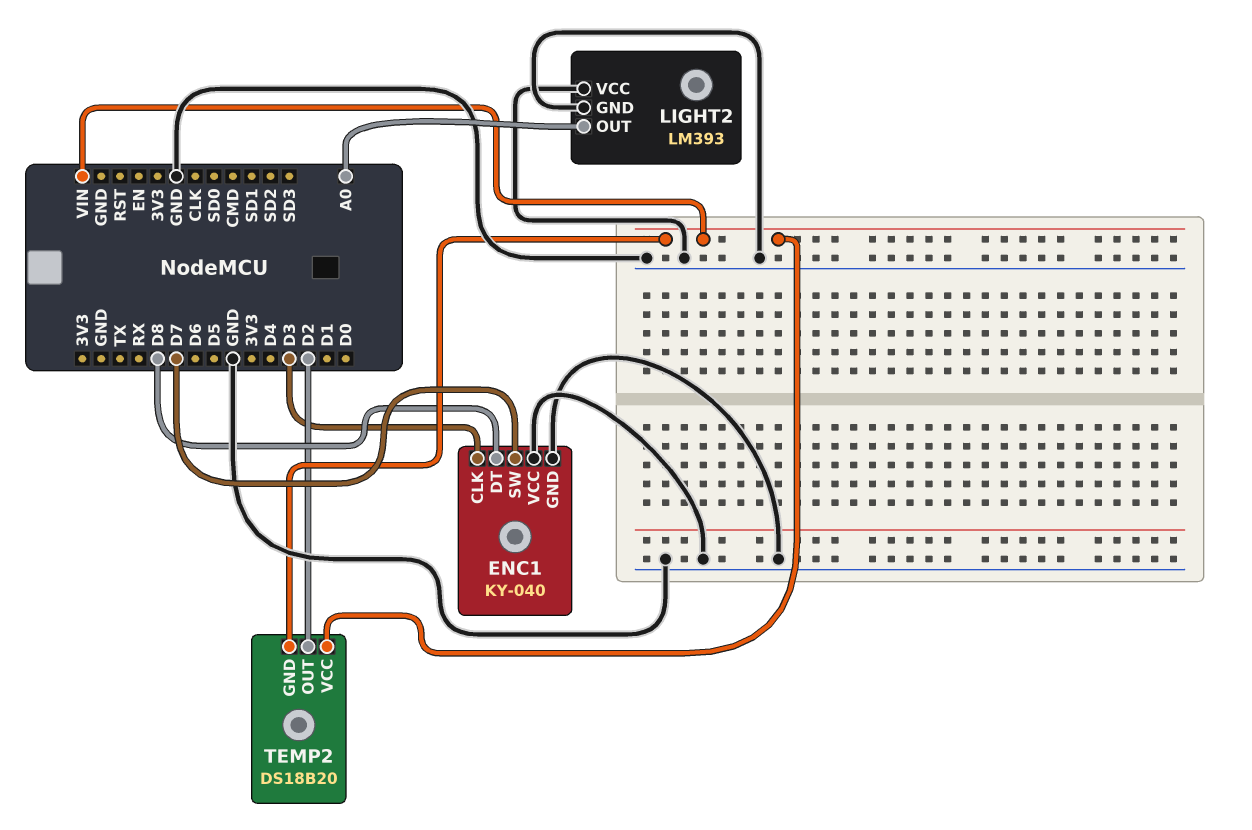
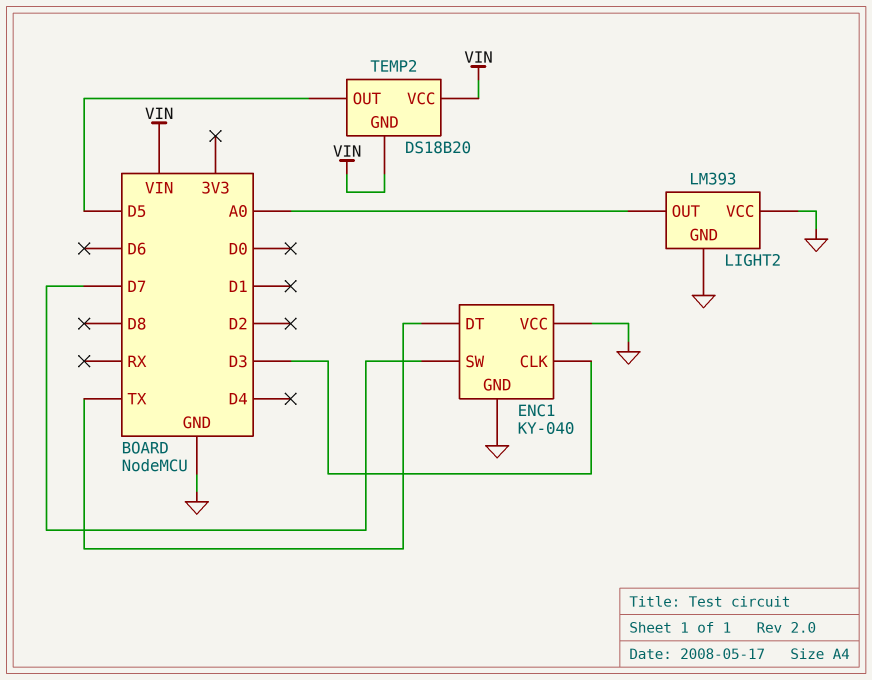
ENC1 pin DT: D8 -> TX
TEMP2 pin OUT: D2 -> D5

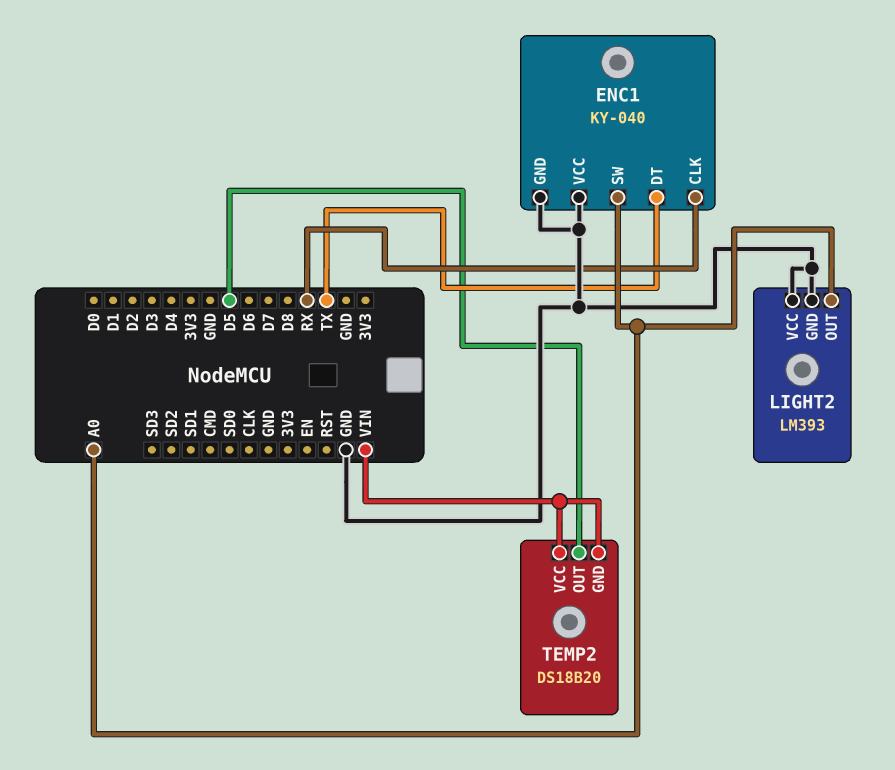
ENC1 pin CLK: D3 -> RX
ENC1 pin SW: D7 -> A0

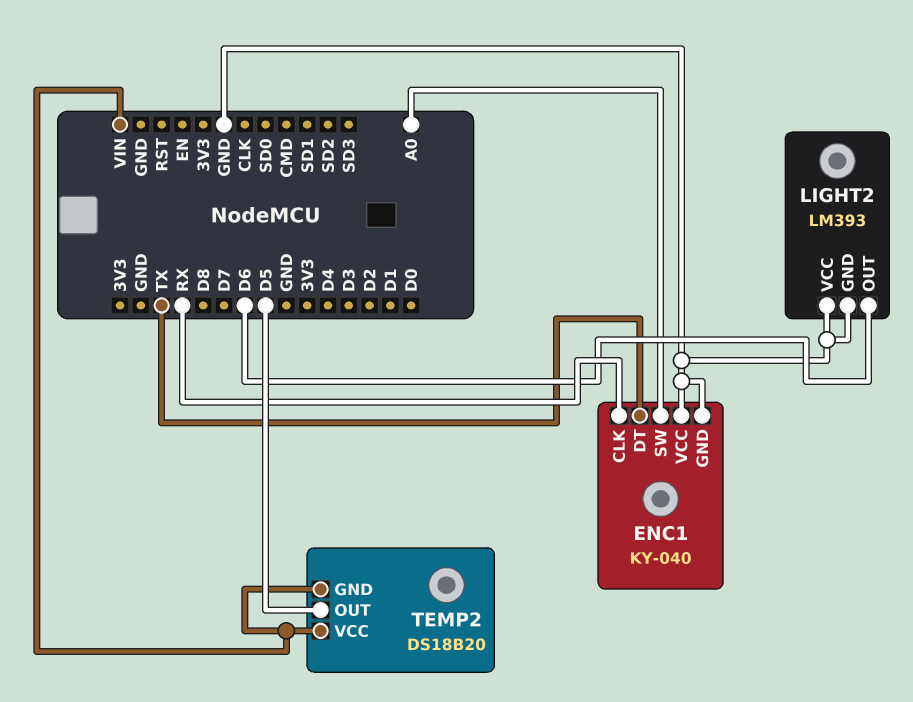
LIGHT2 pin OUT: A0 -> D6

